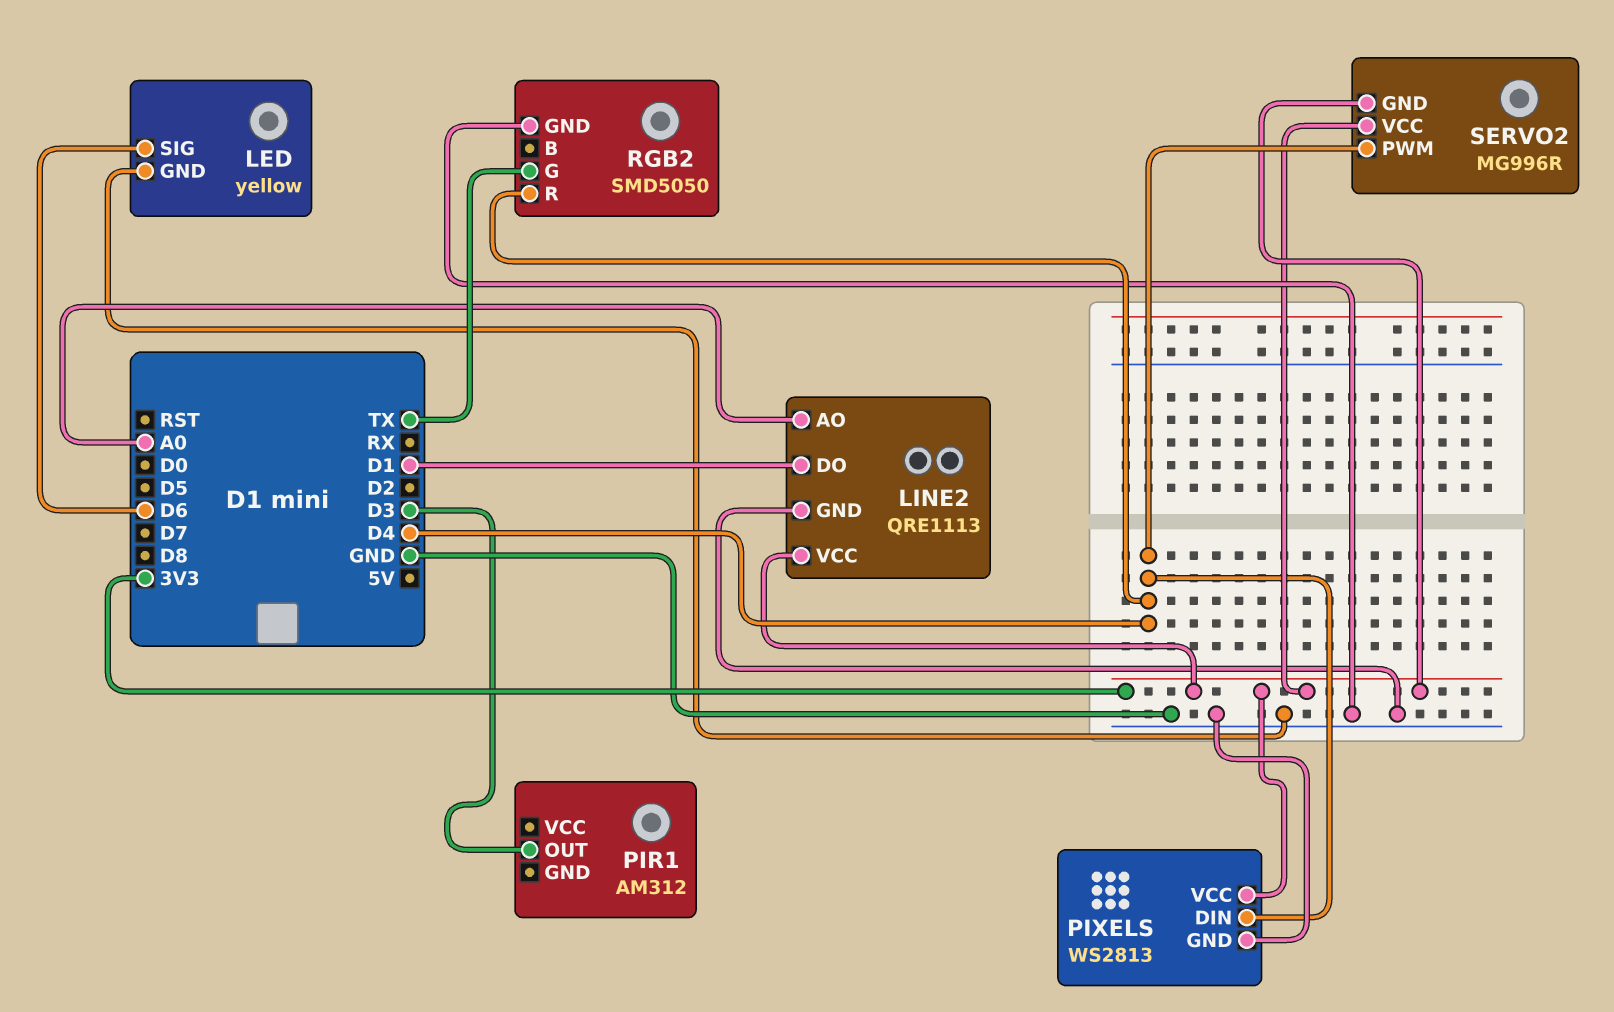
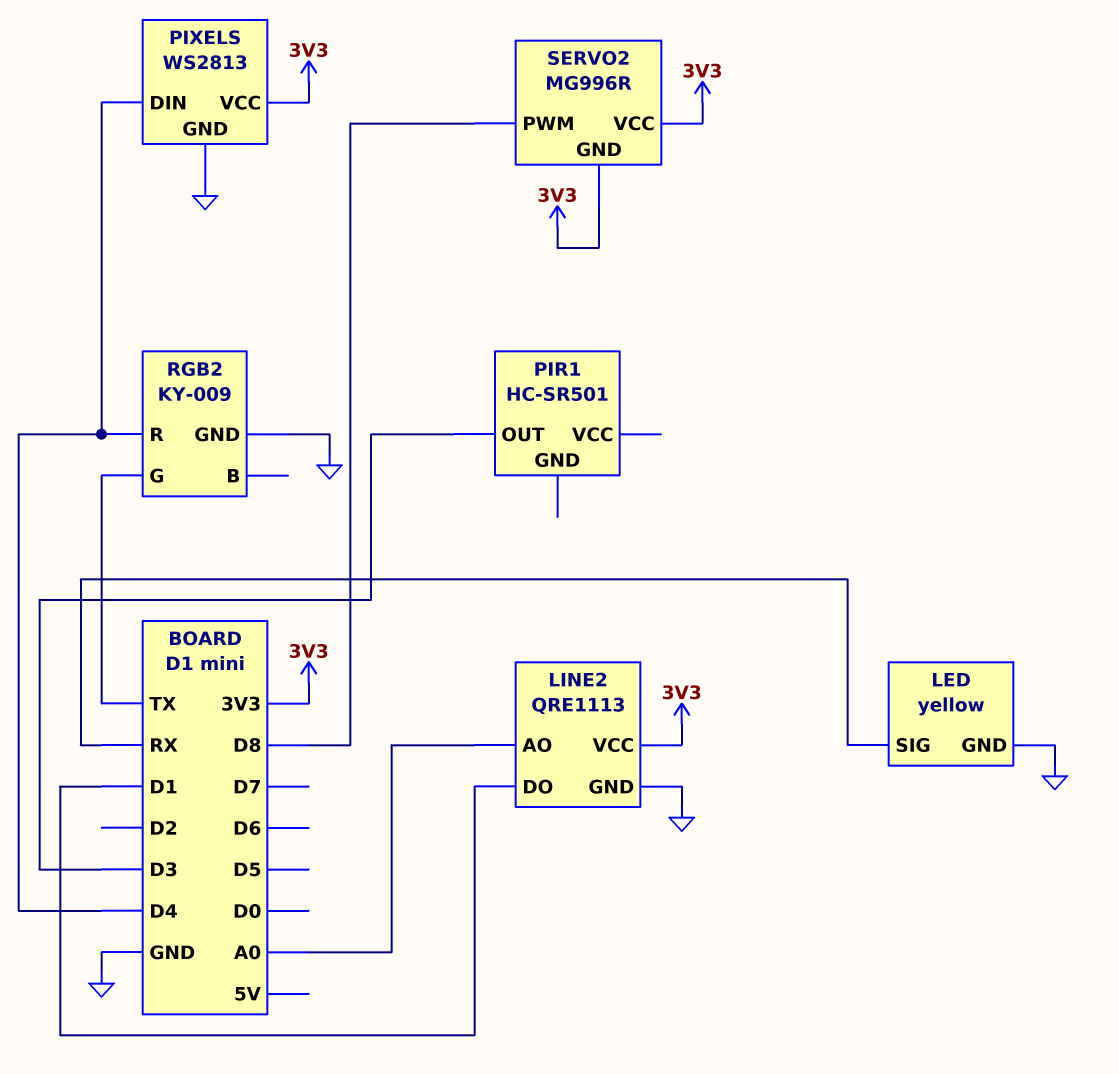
LED pin SIG: D6 -> RX
PIR1: AM312 -> HC-SR501
RGB2: SMD5050 -> KY-009
SERVO2 pin PWM: D4 -> D8

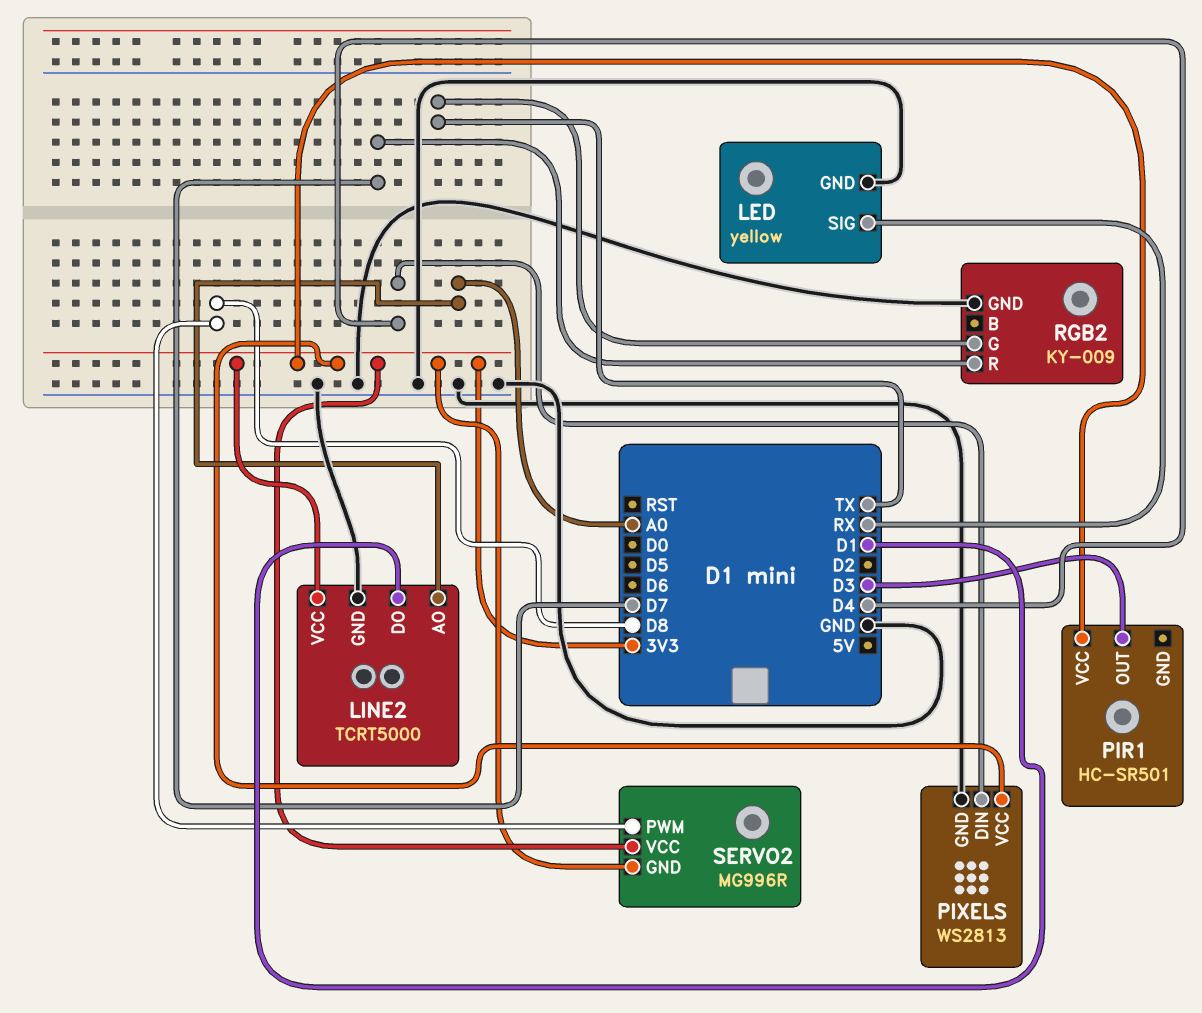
LINE2: QRE1113 -> TCRT5000
PIR1 pin VCC: none -> 3V3
RGB2 pin R: D4 -> D7

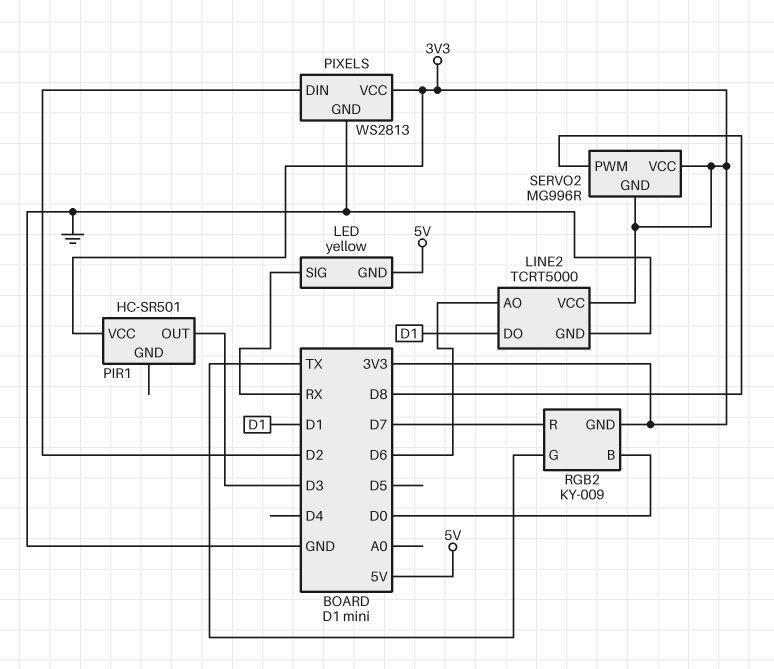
LED pin GND: GND -> 5V
LINE2 pin AO: A0 -> D6
PIXELS pin DIN: D4 -> D2
RGB2 pin B: none -> D0
RGB2 pin GND: GND -> 3V3

